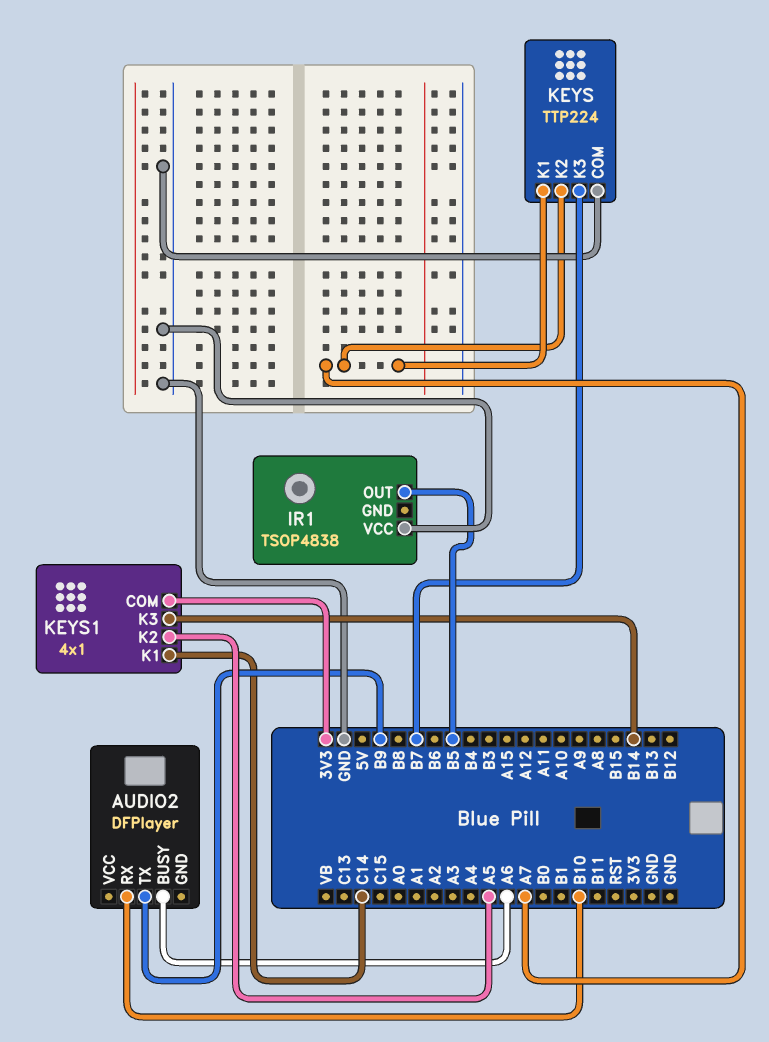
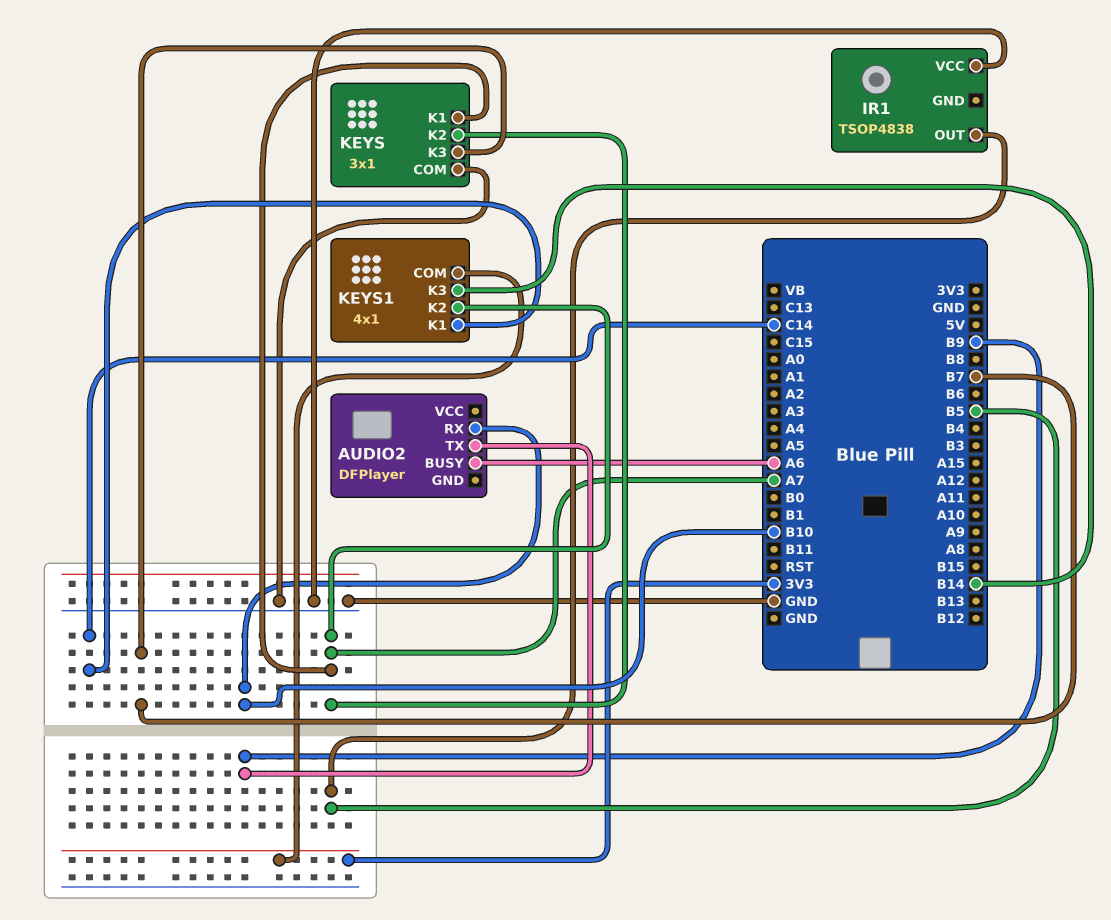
KEYS: TTP224 -> 3x1
KEYS1 pin K2: A5 -> A7

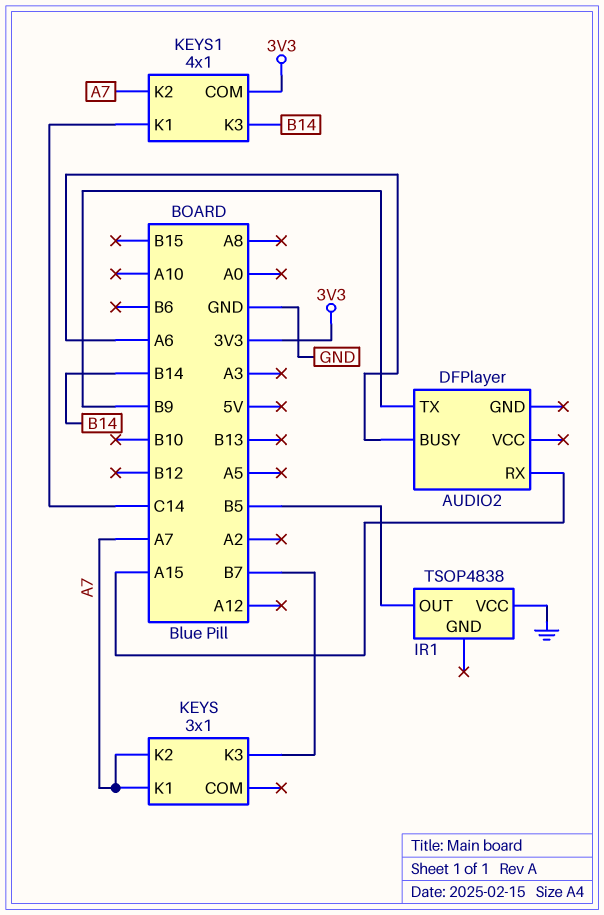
AUDIO2 pin RX: B10 -> A15
KEYS pin COM: GND -> none

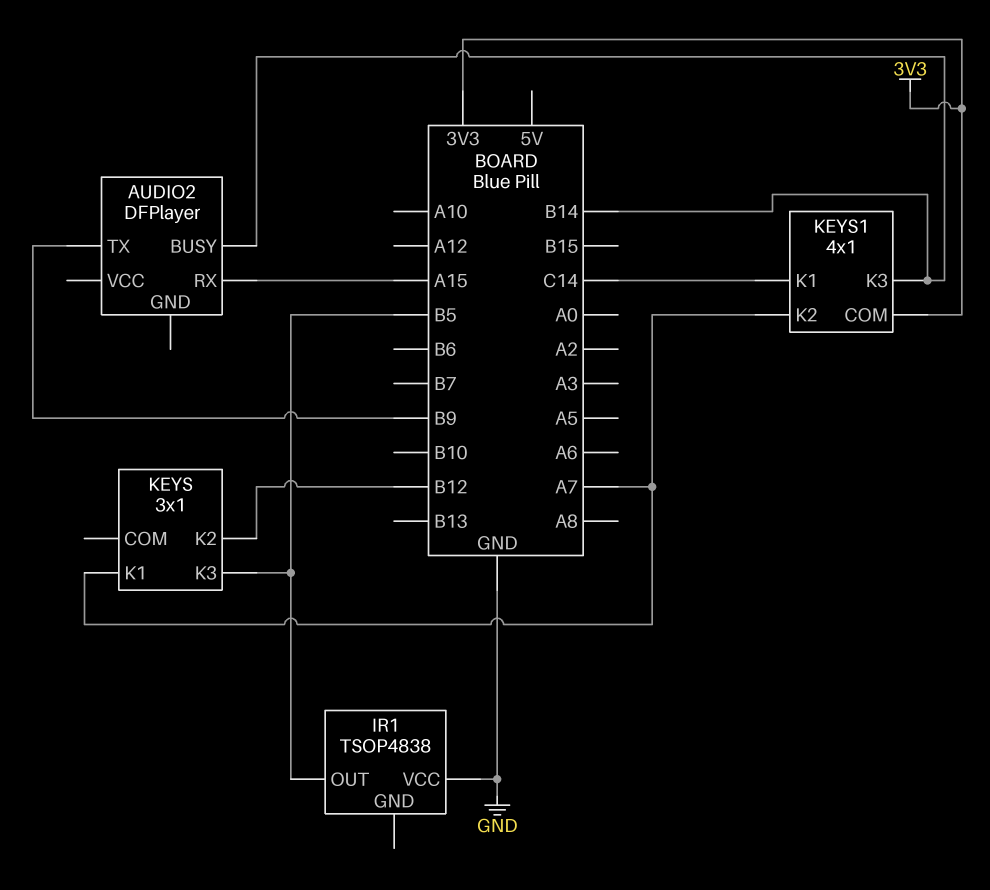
AUDIO2 pin BUSY: A6 -> B14
KEYS pin K2: A7 -> B12
KEYS pin K3: B7 -> B5

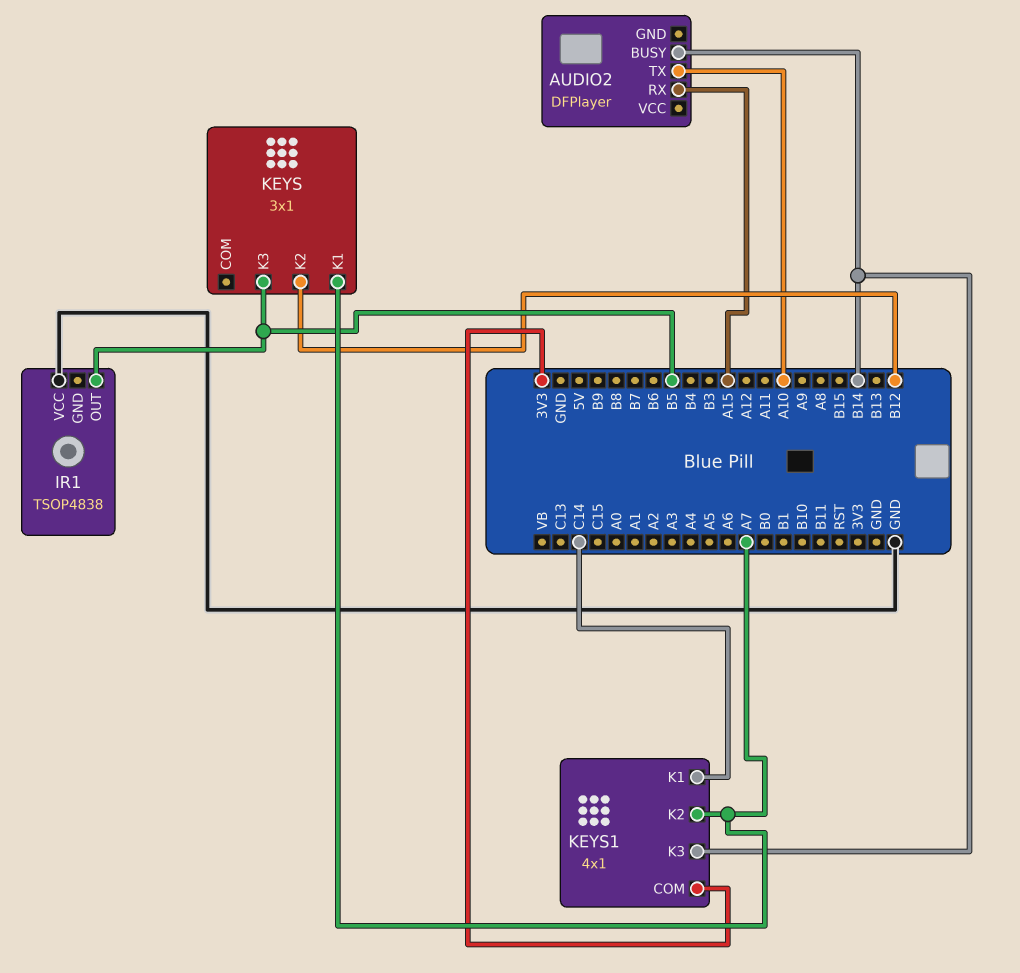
AUDIO2 pin TX: B9 -> A10

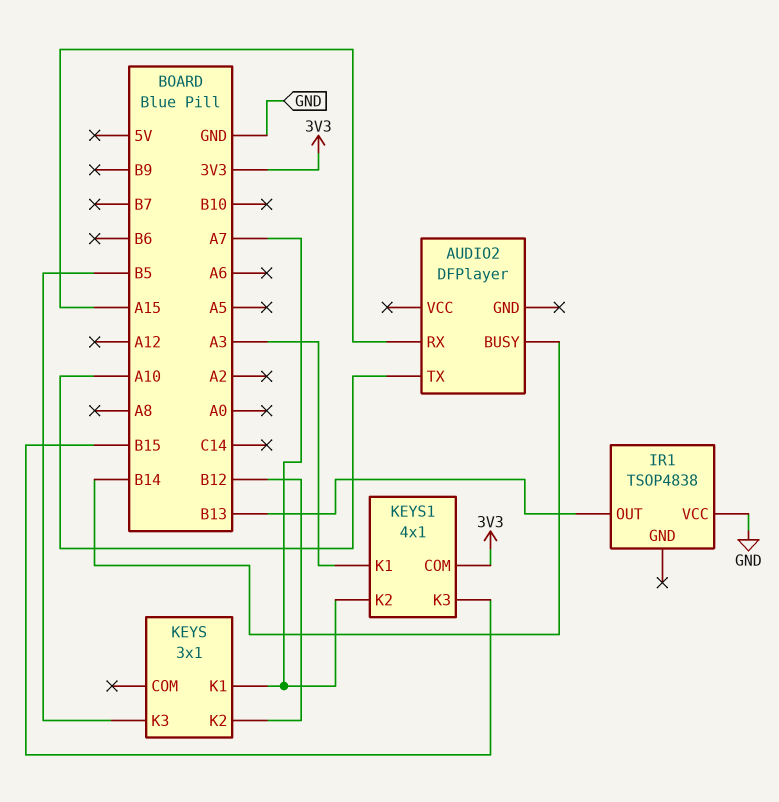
IR1 pin OUT: B5 -> B13
KEYS1 pin K1: C14 -> A3
KEYS1 pin K3: B14 -> B15

